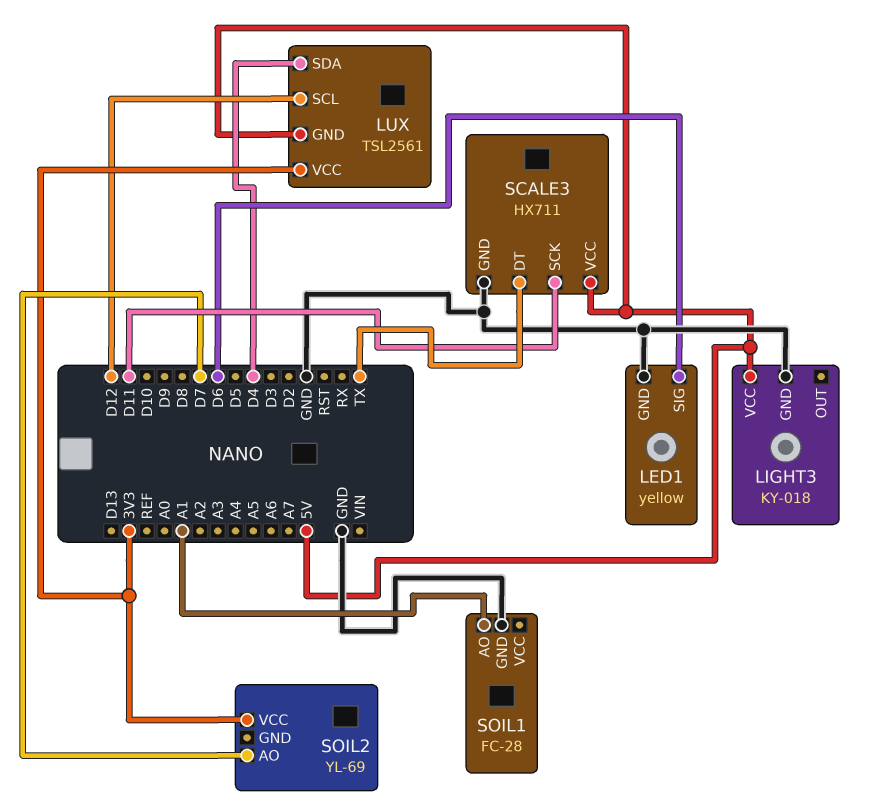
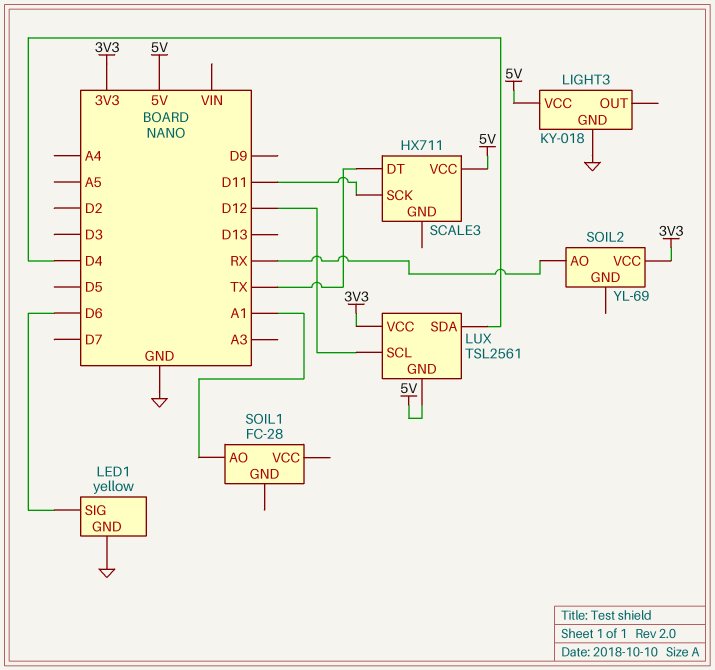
SCALE3 pin GND: GND -> none
SOIL1 pin GND: GND -> none
SOIL2 pin AO: D7 -> RX

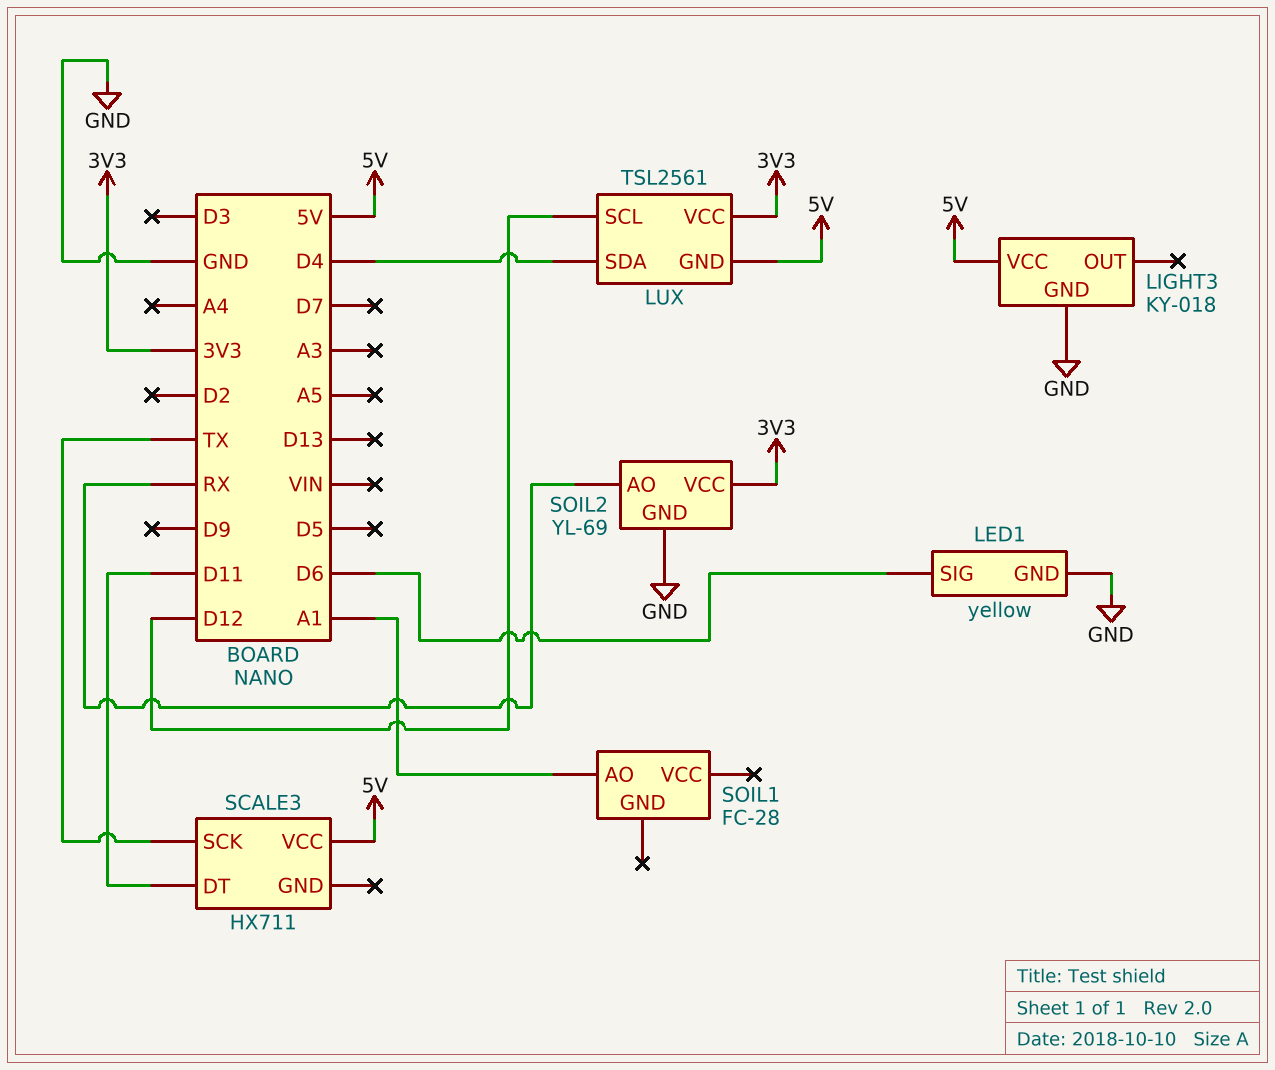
SCALE3 pin DT: TX -> D11
SCALE3 pin SCK: D11 -> TX
SOIL2 pin GND: none -> GND

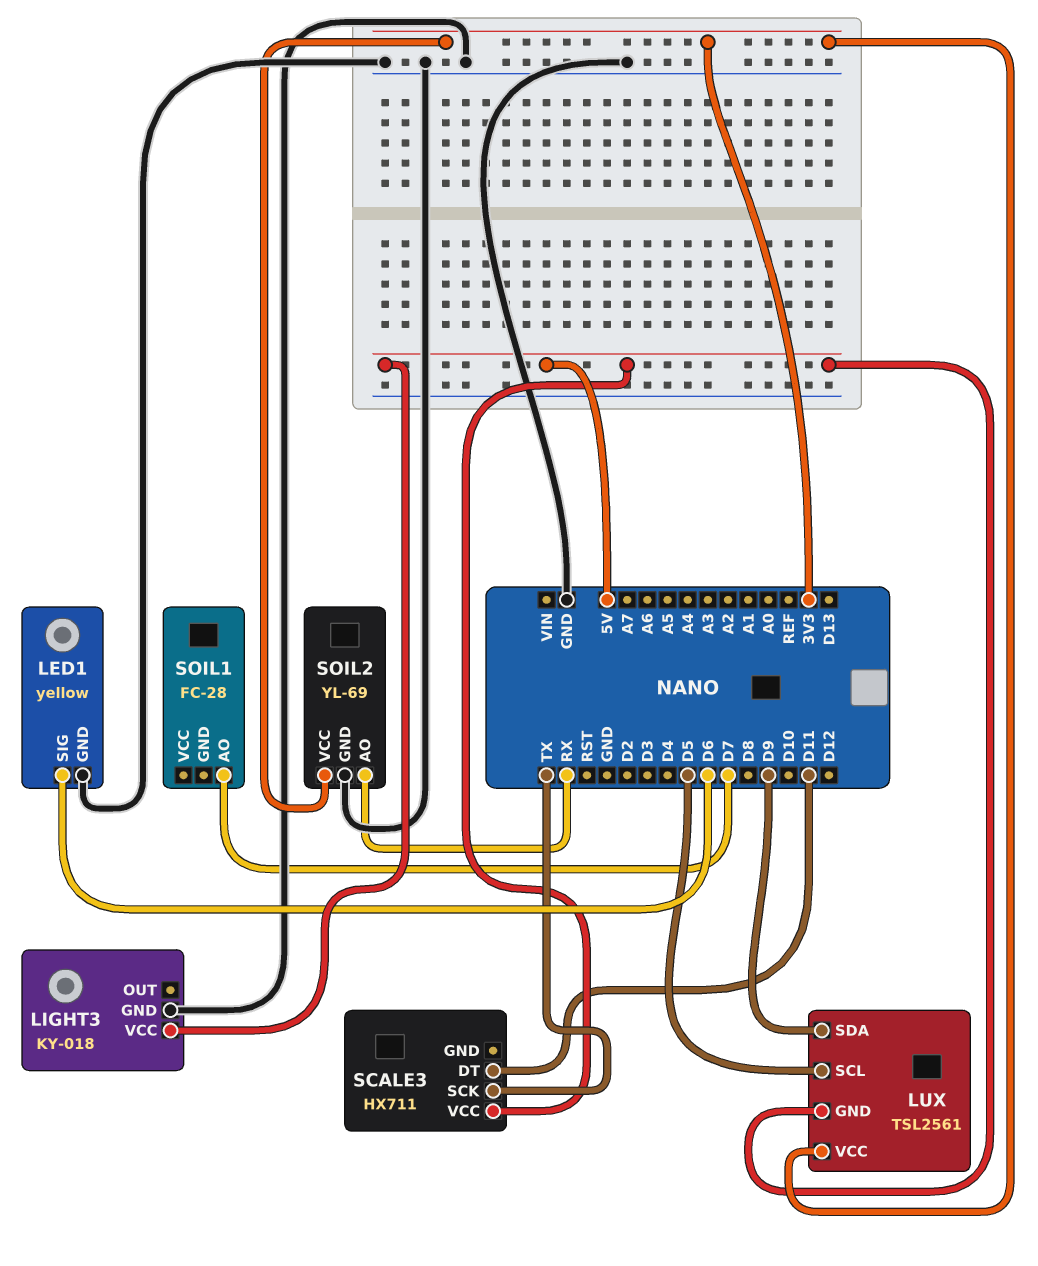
LUX pin SCL: D12 -> D5
LUX pin SDA: D4 -> D9
SOIL1 pin AO: A1 -> D7

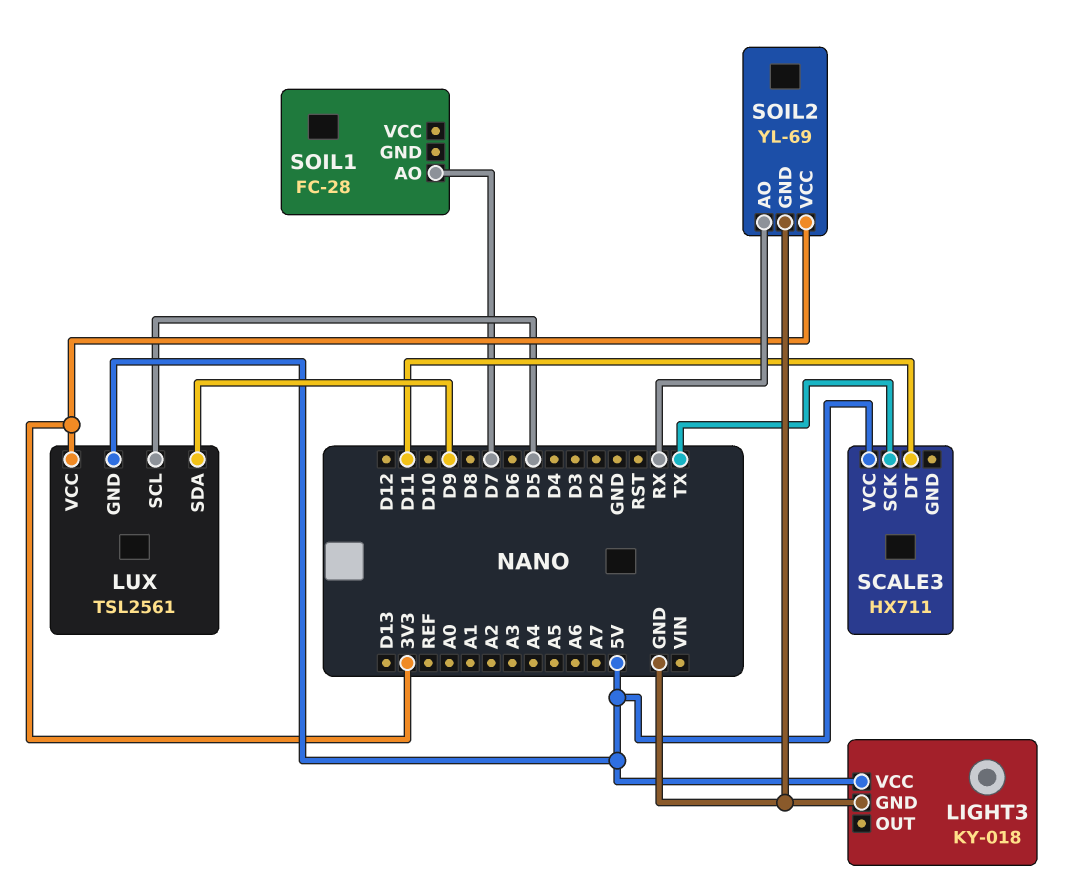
LED1: yellow -> none
LED1 pin GND: GND -> none
LED1 pin SIG: D6 -> none

